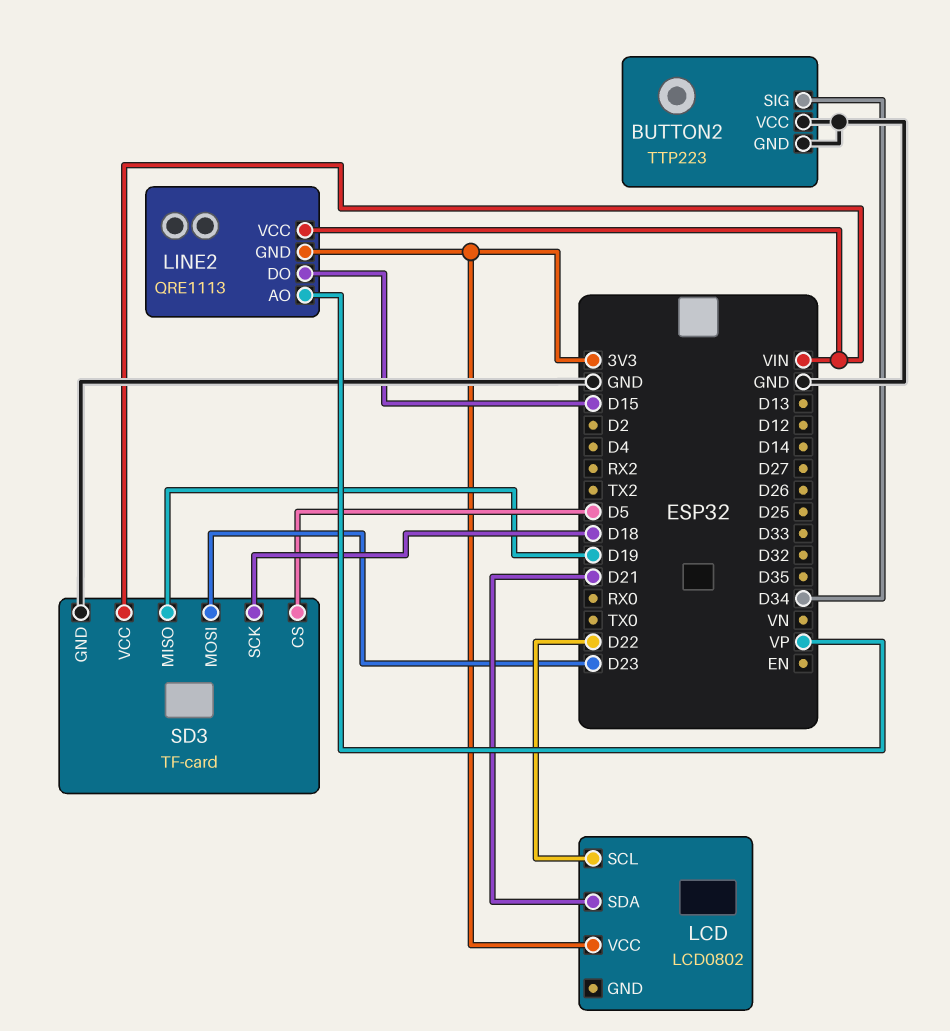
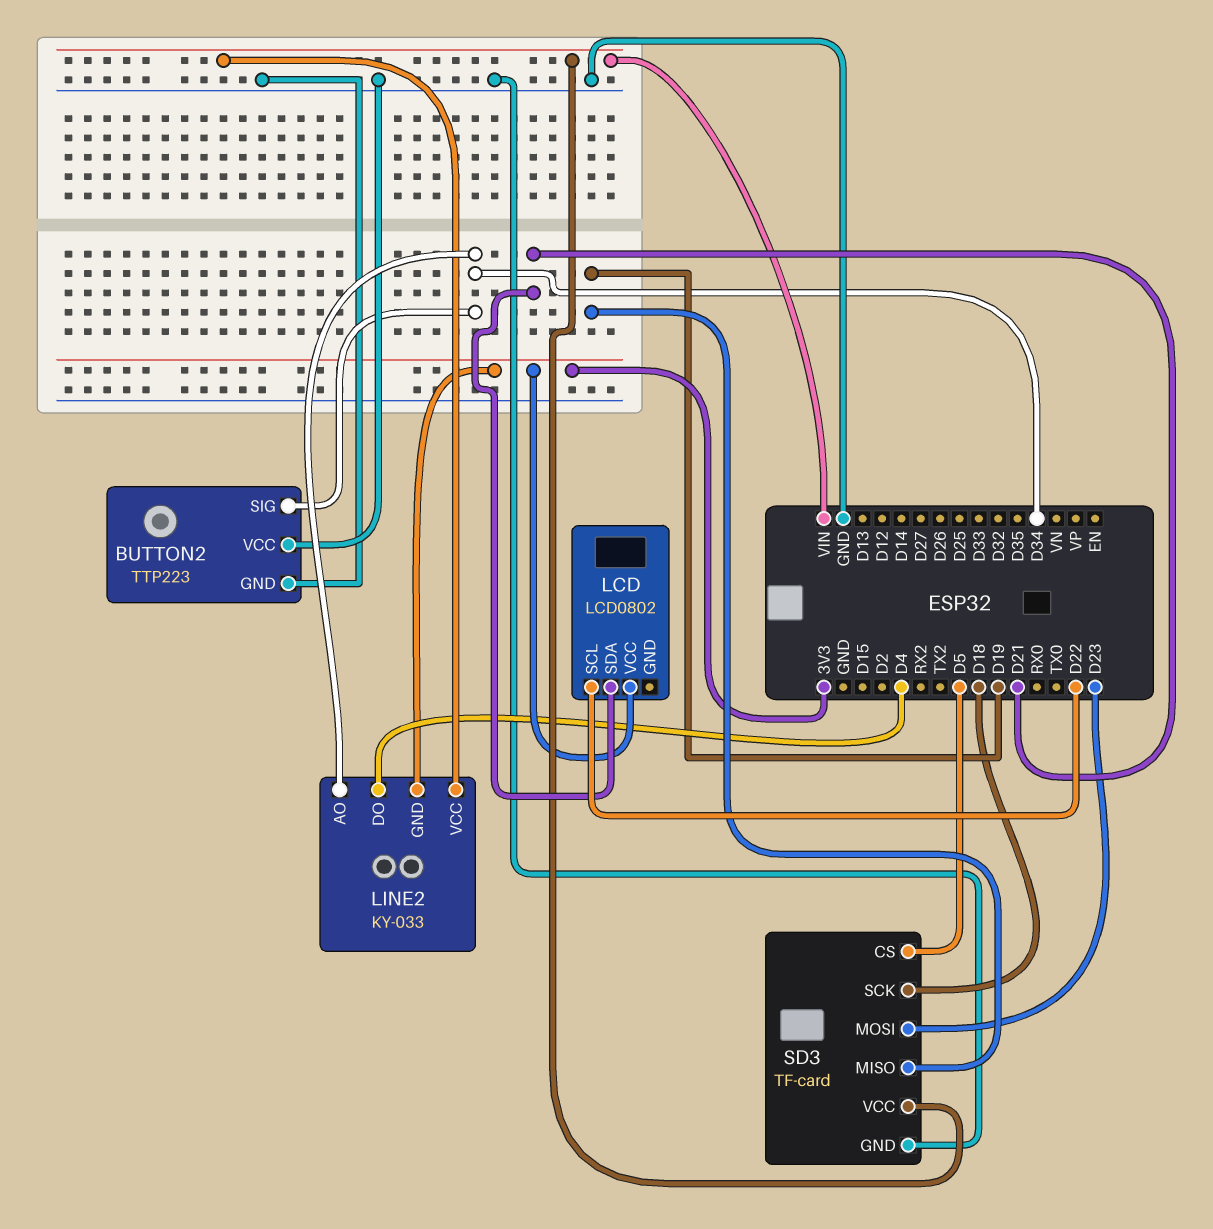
LINE2: QRE1113 -> KY-033
LINE2 pin AO: VP -> D34
LINE2 pin DO: D15 -> D4

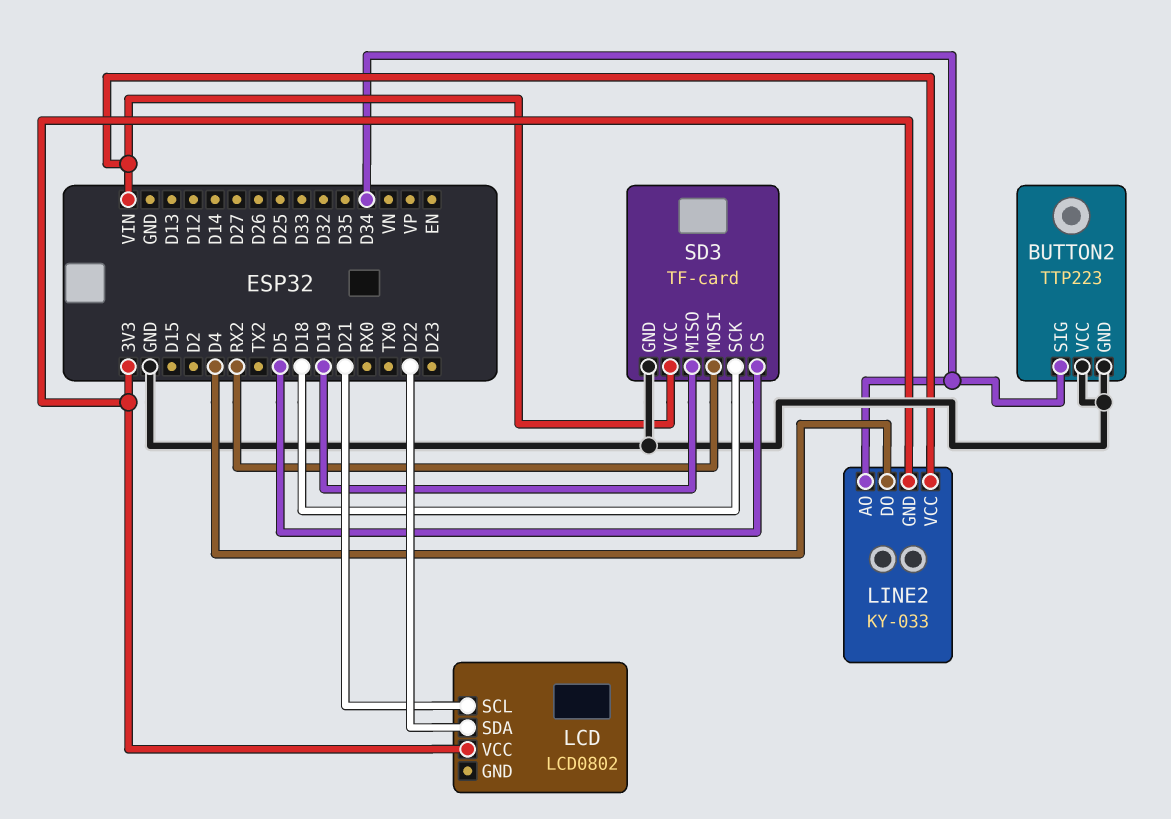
LCD pin SCL: D22 -> D21
LCD pin SDA: D21 -> D22
SD3 pin MOSI: D23 -> RX2

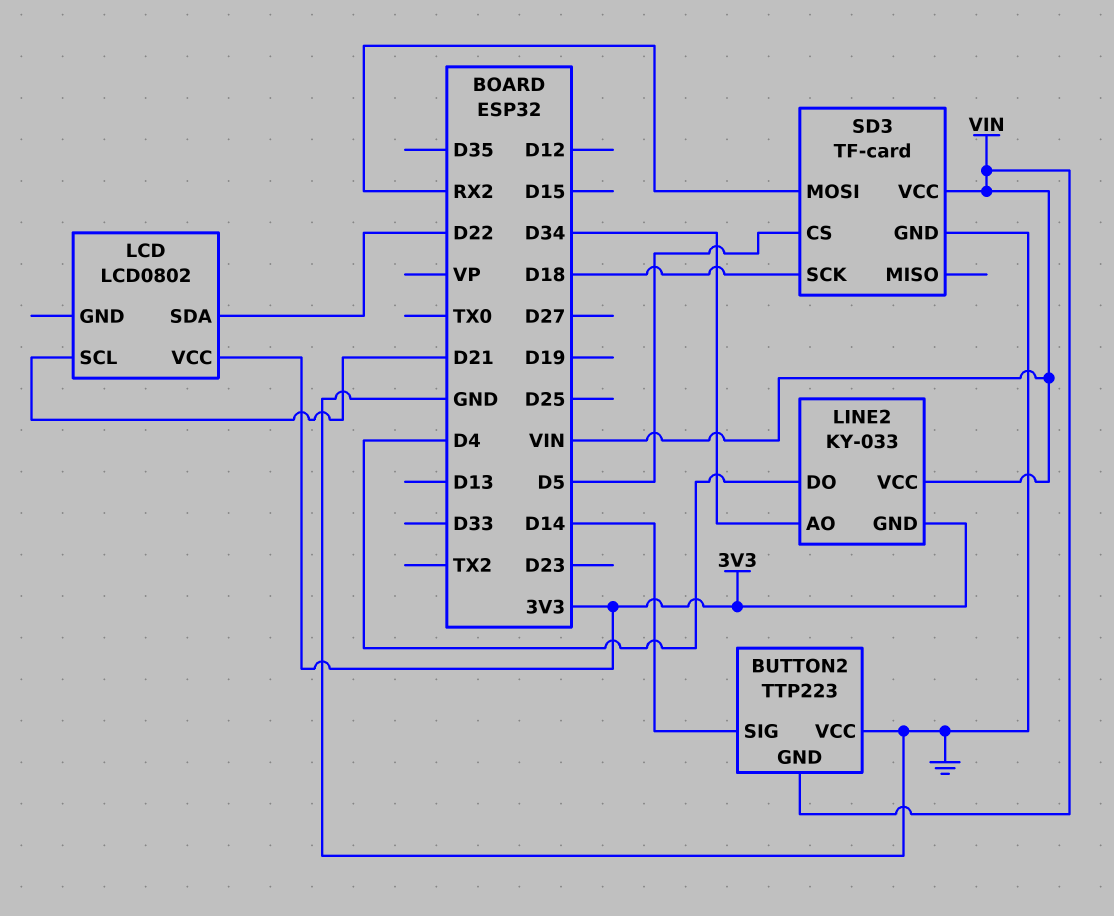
BUTTON2 pin GND: GND -> VIN
BUTTON2 pin SIG: D34 -> D14
SD3 pin MISO: D19 -> none

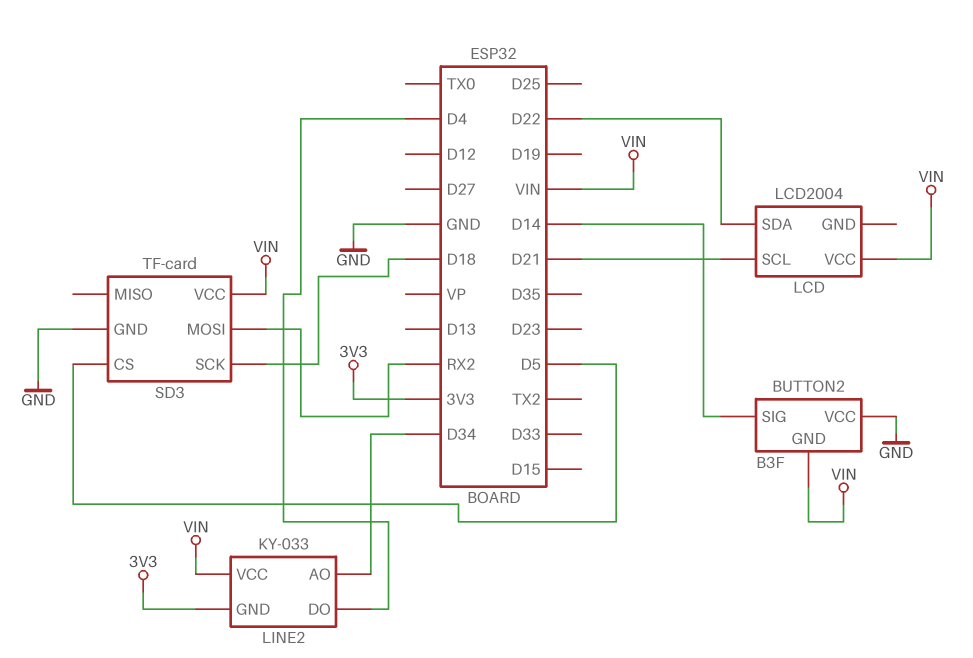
BUTTON2: TTP223 -> B3F
LCD: LCD0802 -> LCD2004
LCD pin VCC: 3V3 -> VIN

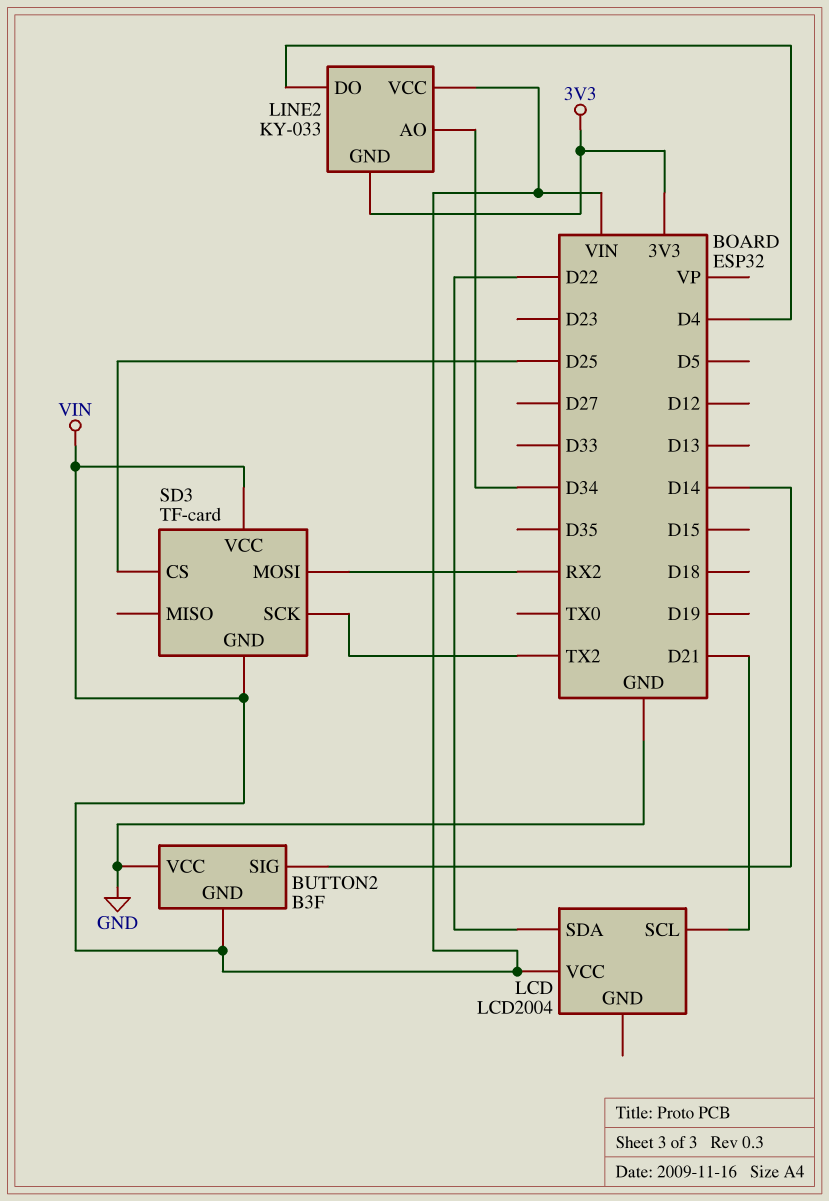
SD3 pin CS: D5 -> D25
SD3 pin GND: GND -> VIN
SD3 pin SCK: D18 -> TX2

